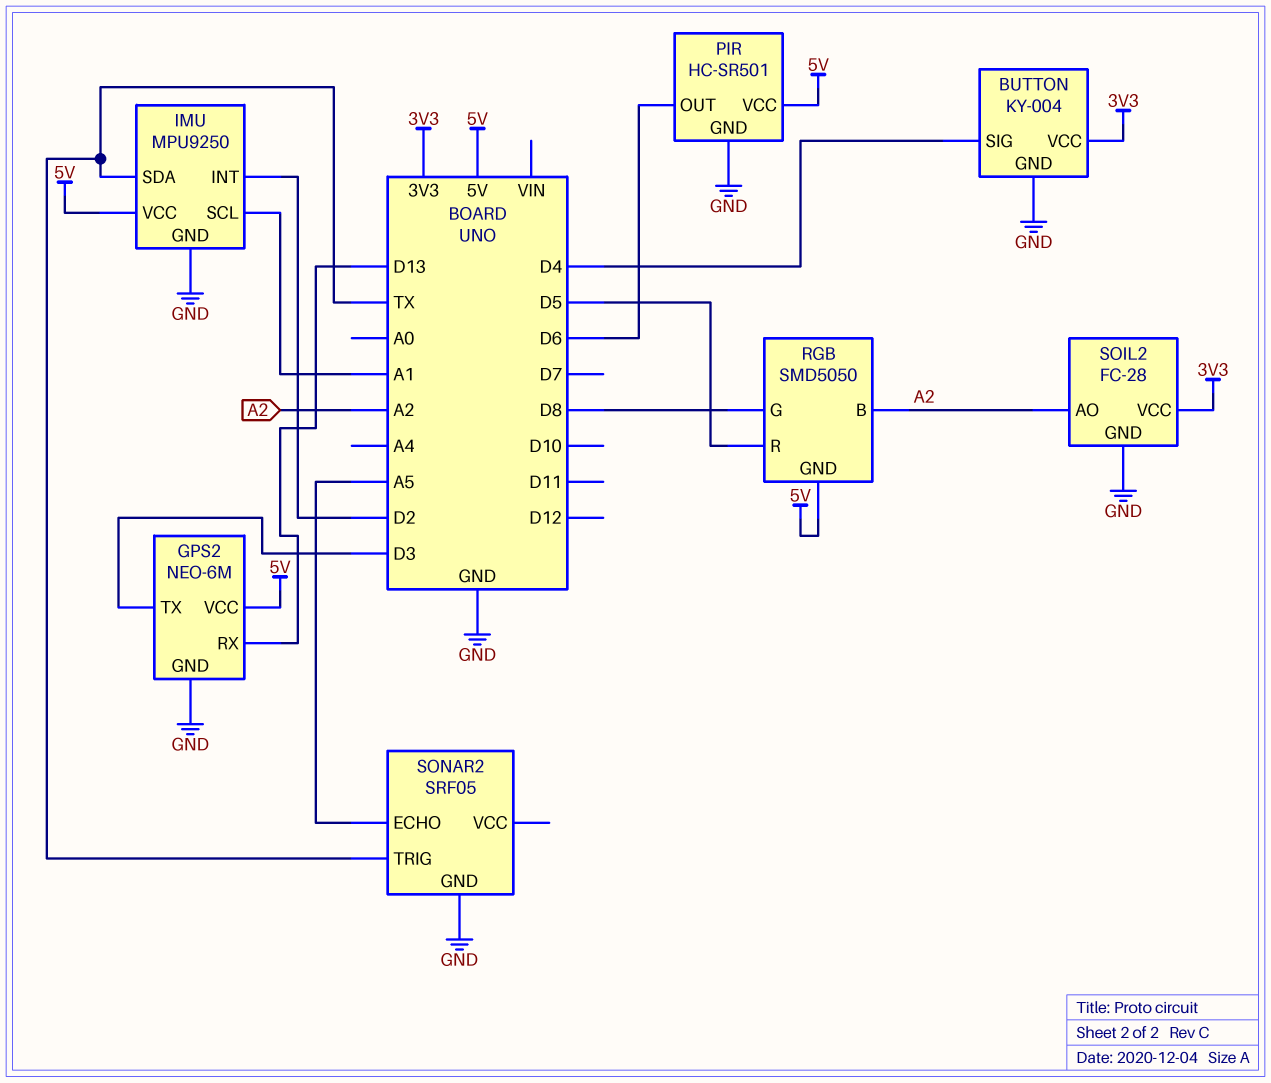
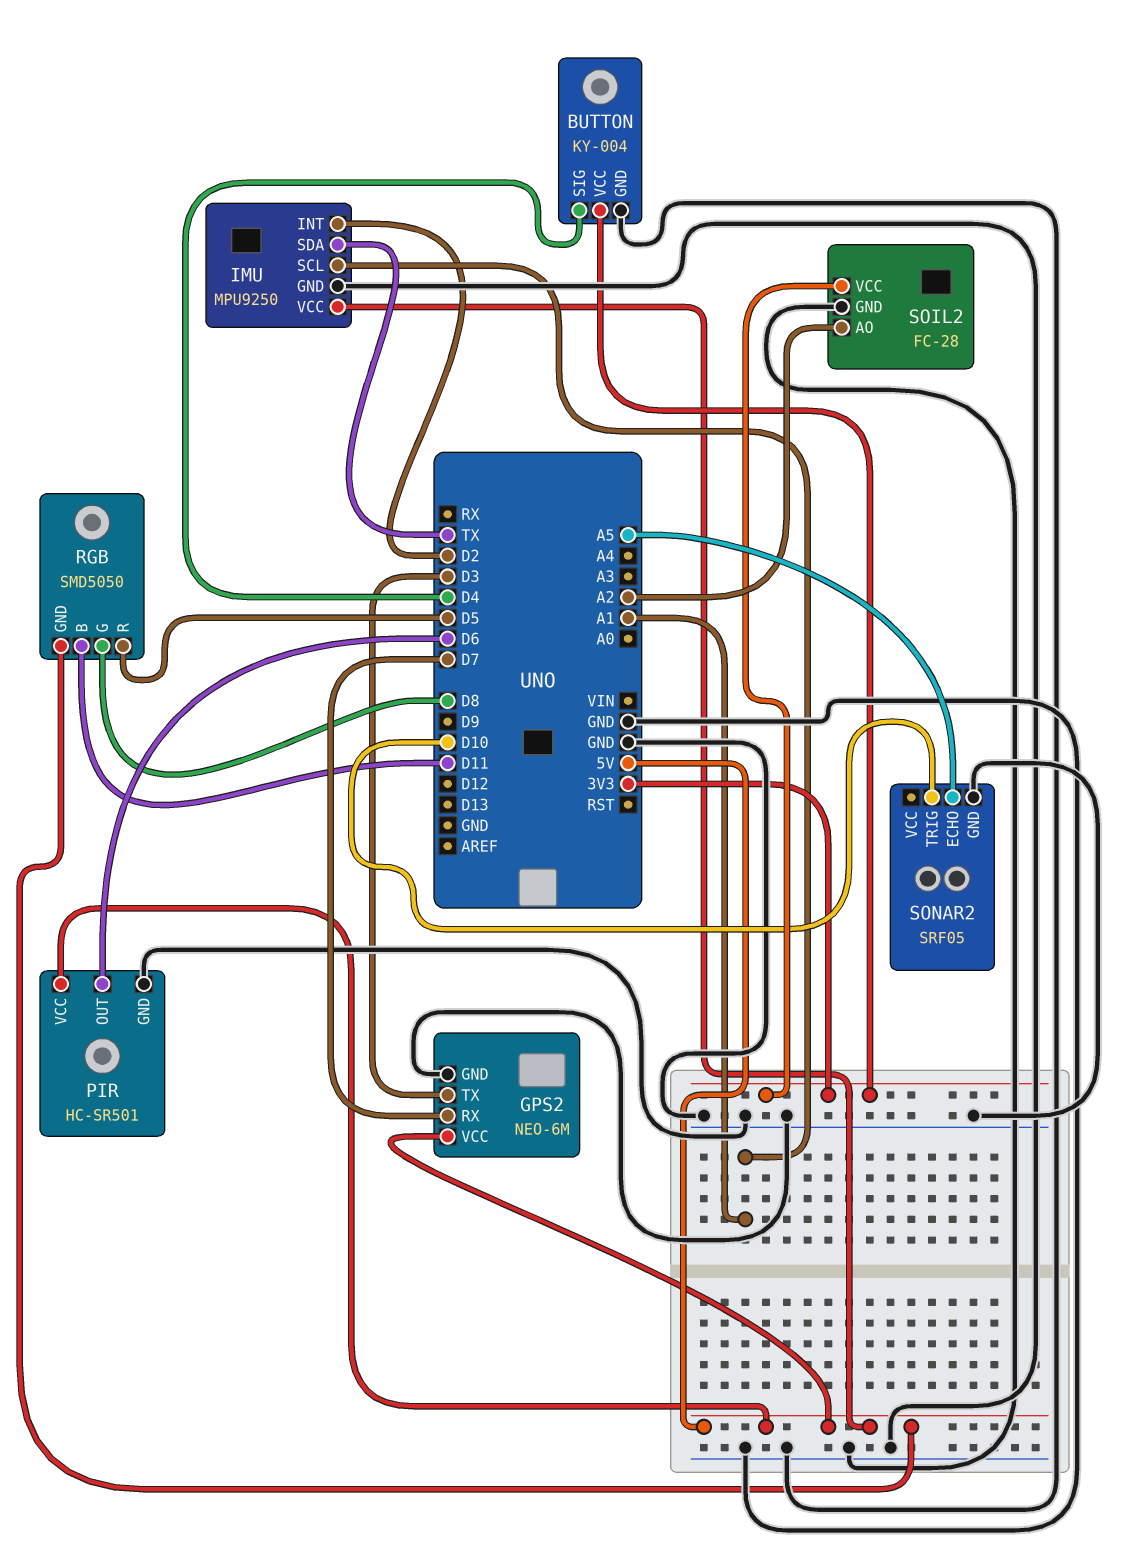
GPS2 pin RX: D13 -> D7
RGB pin B: A2 -> D11
SONAR2 pin TRIG: TX -> D10

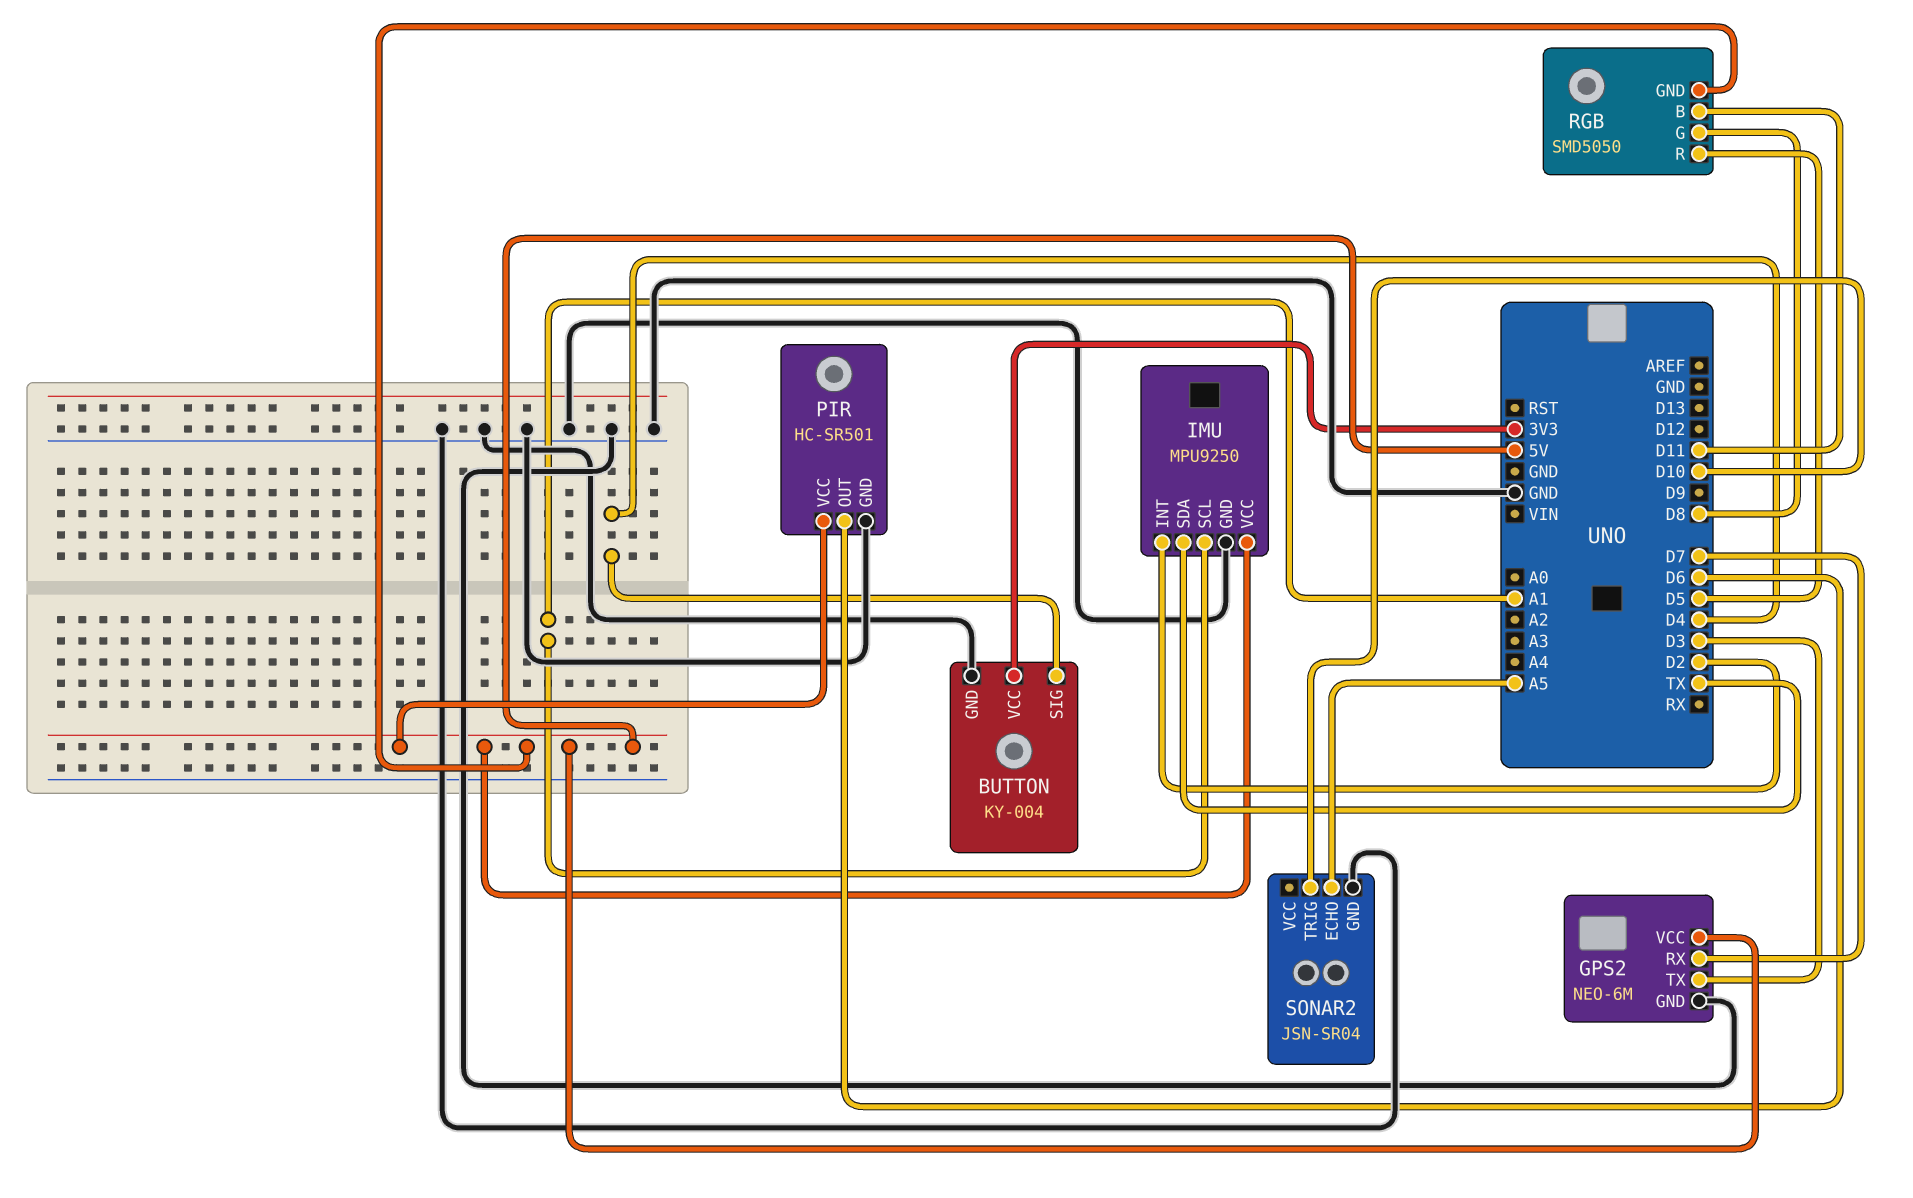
SOIL2: FC-28 -> none
SOIL2 pin AO: A2 -> none
SOIL2 pin GND: GND -> none
SOIL2 pin VCC: 3V3 -> none
SONAR2: SRF05 -> JSN-SR04

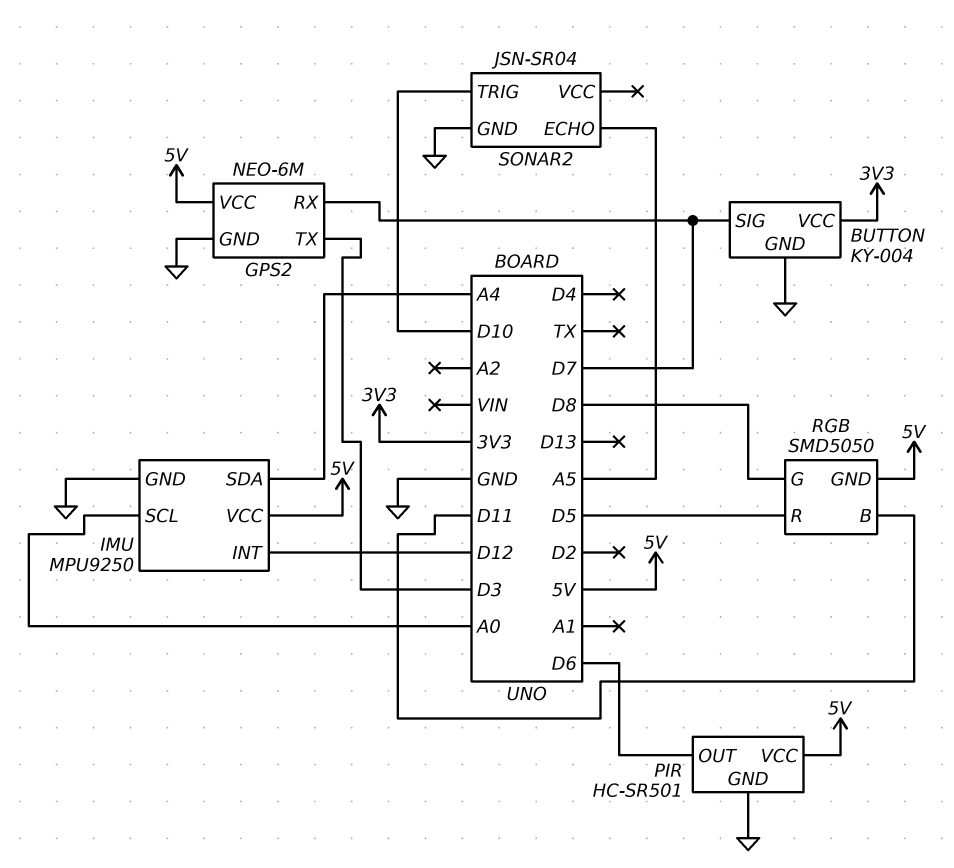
BUTTON pin SIG: D4 -> D7
IMU pin INT: D2 -> D12
IMU pin SCL: A1 -> A0
IMU pin SDA: TX -> A4

